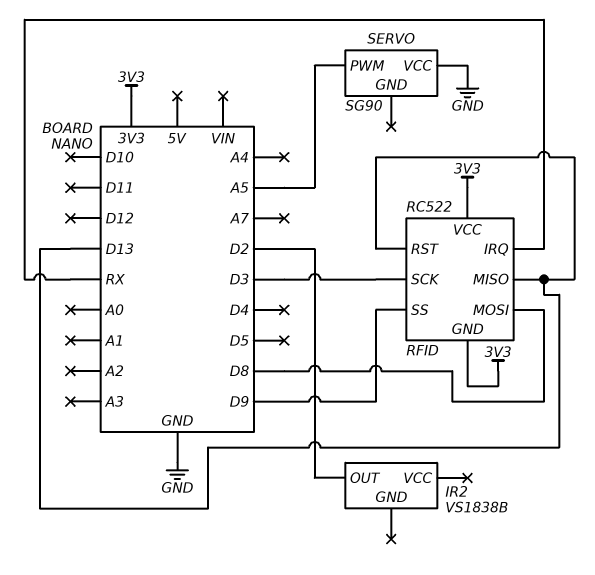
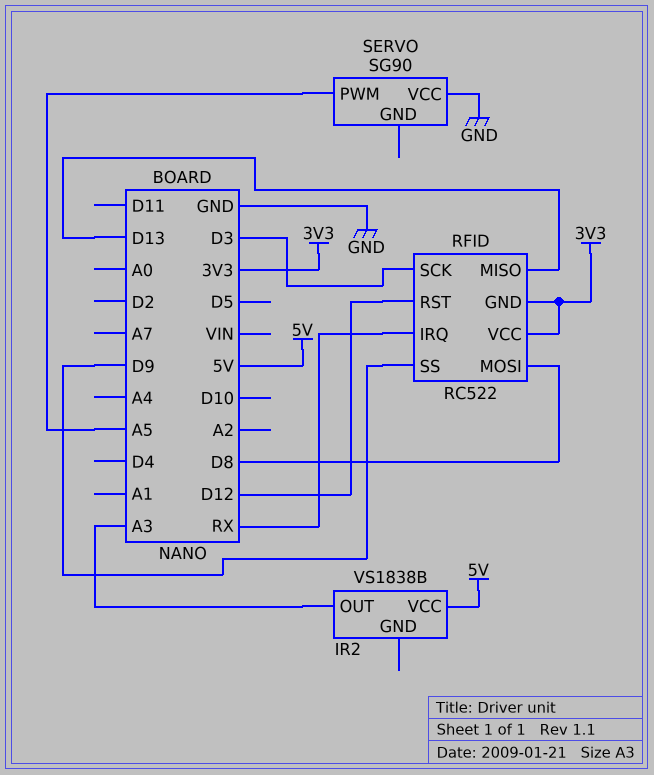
IR2 pin OUT: D2 -> A3
IR2 pin VCC: none -> 5V
RFID pin RST: D13 -> D12

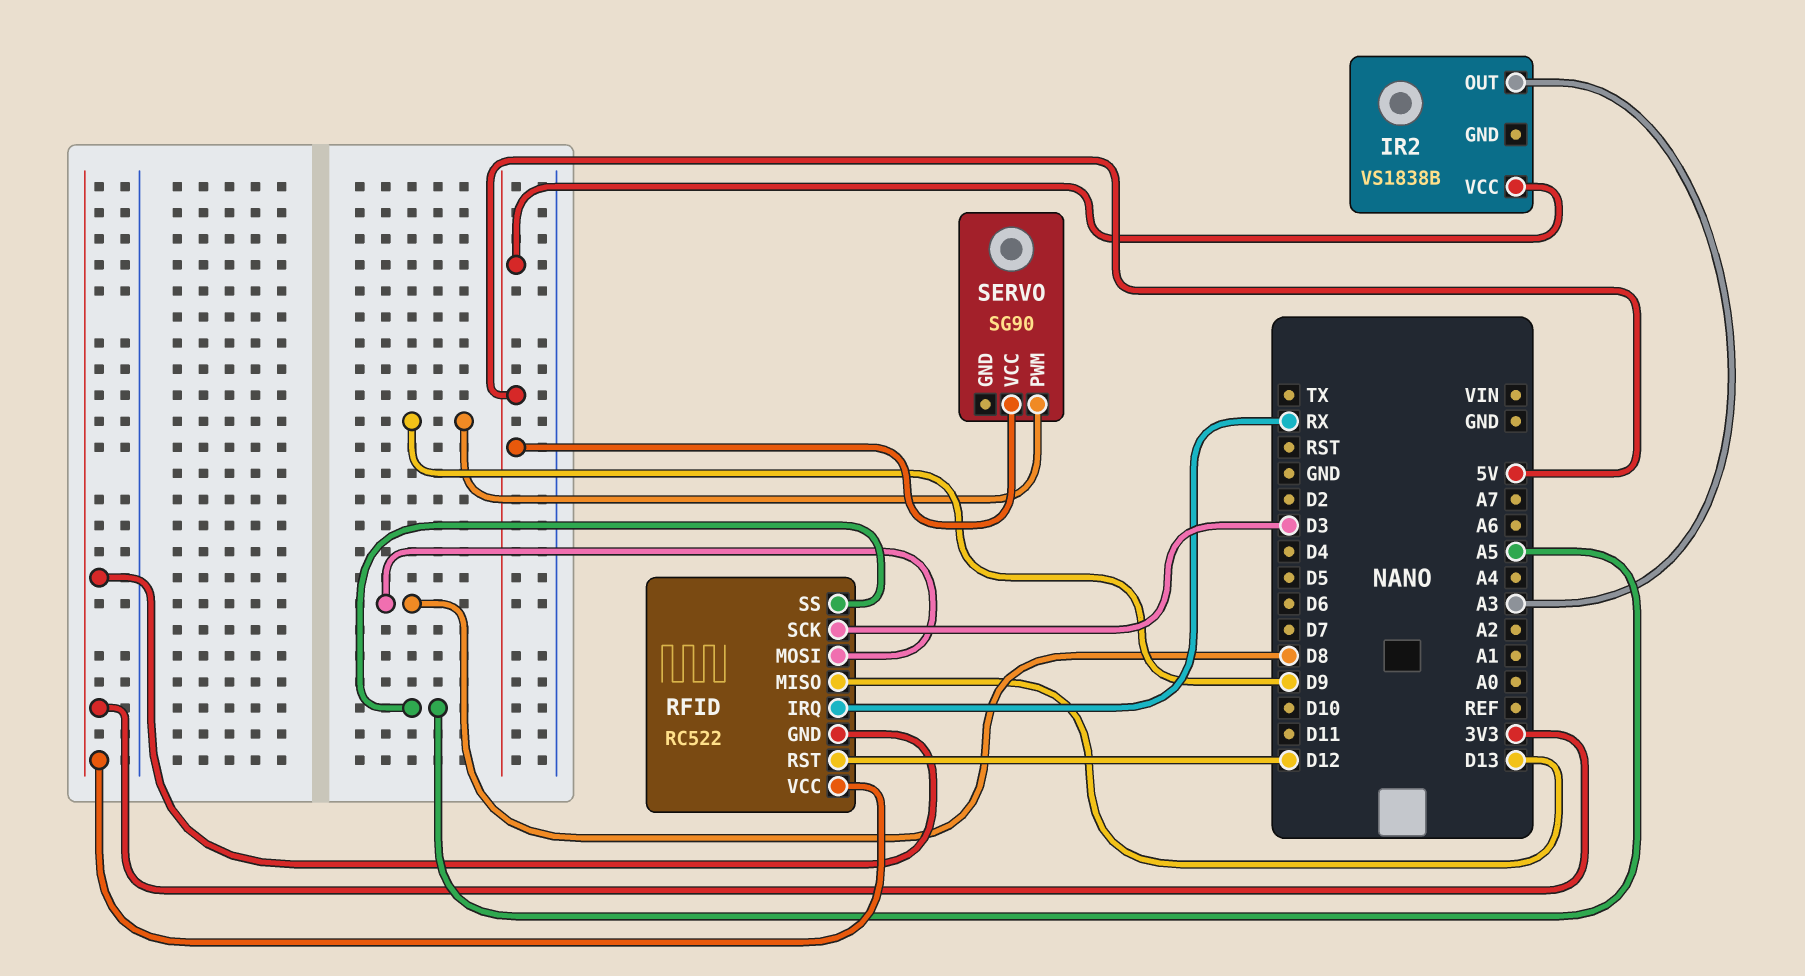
RFID pin SS: D9 -> A5
SERVO pin PWM: A5 -> D9
SERVO pin VCC: GND -> 5V

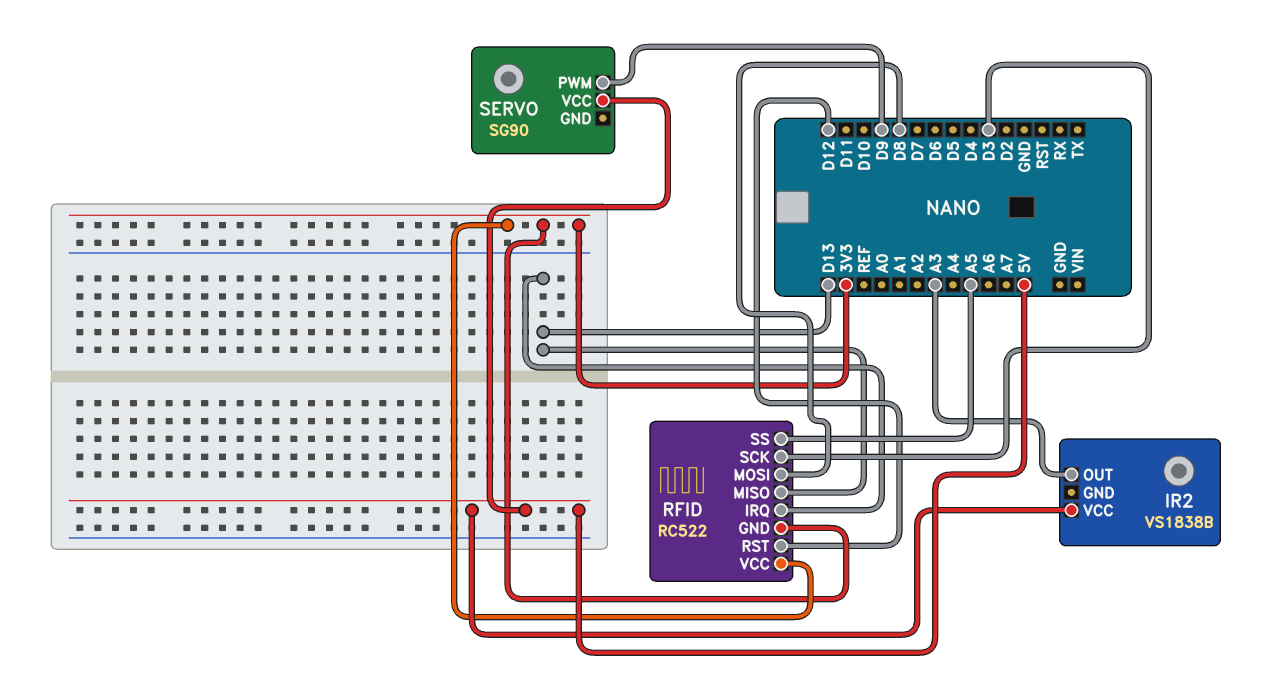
RFID pin IRQ: RX -> D13

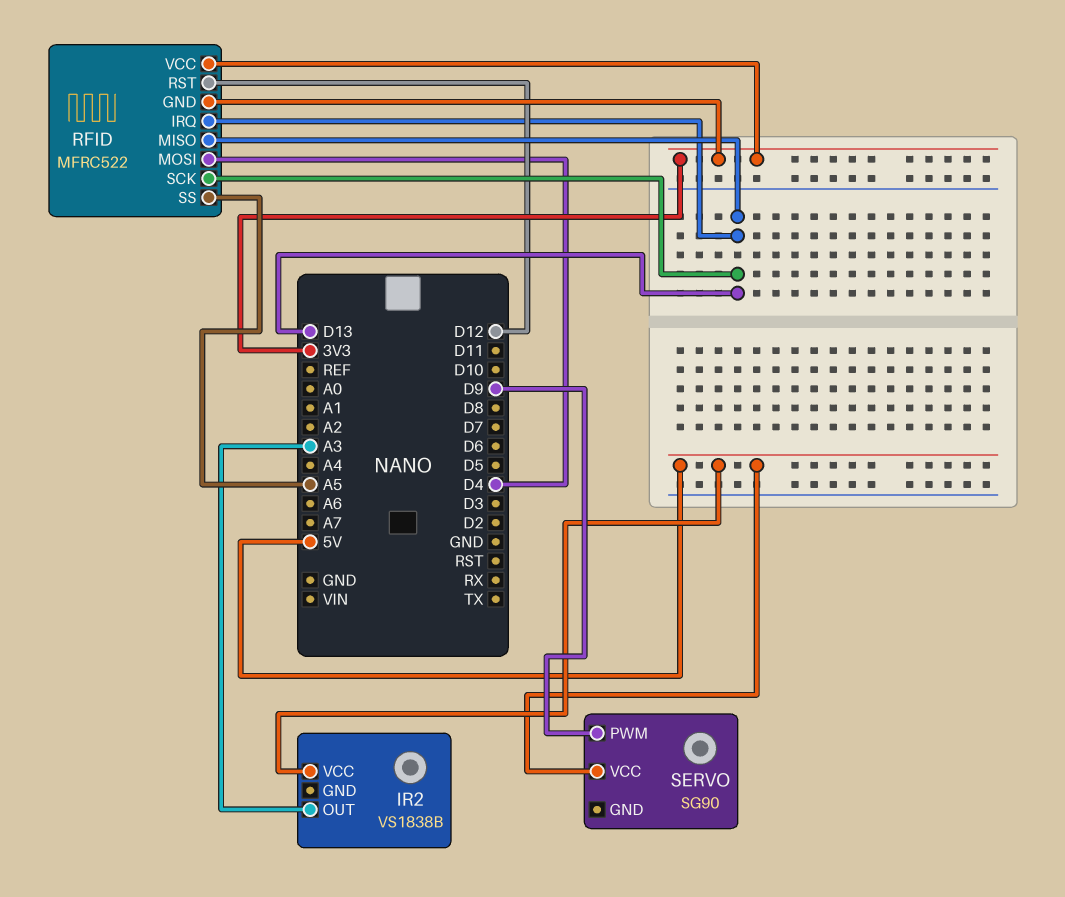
RFID: RC522 -> MFRC522
RFID pin MOSI: D8 -> D4
RFID pin SCK: D3 -> D13

